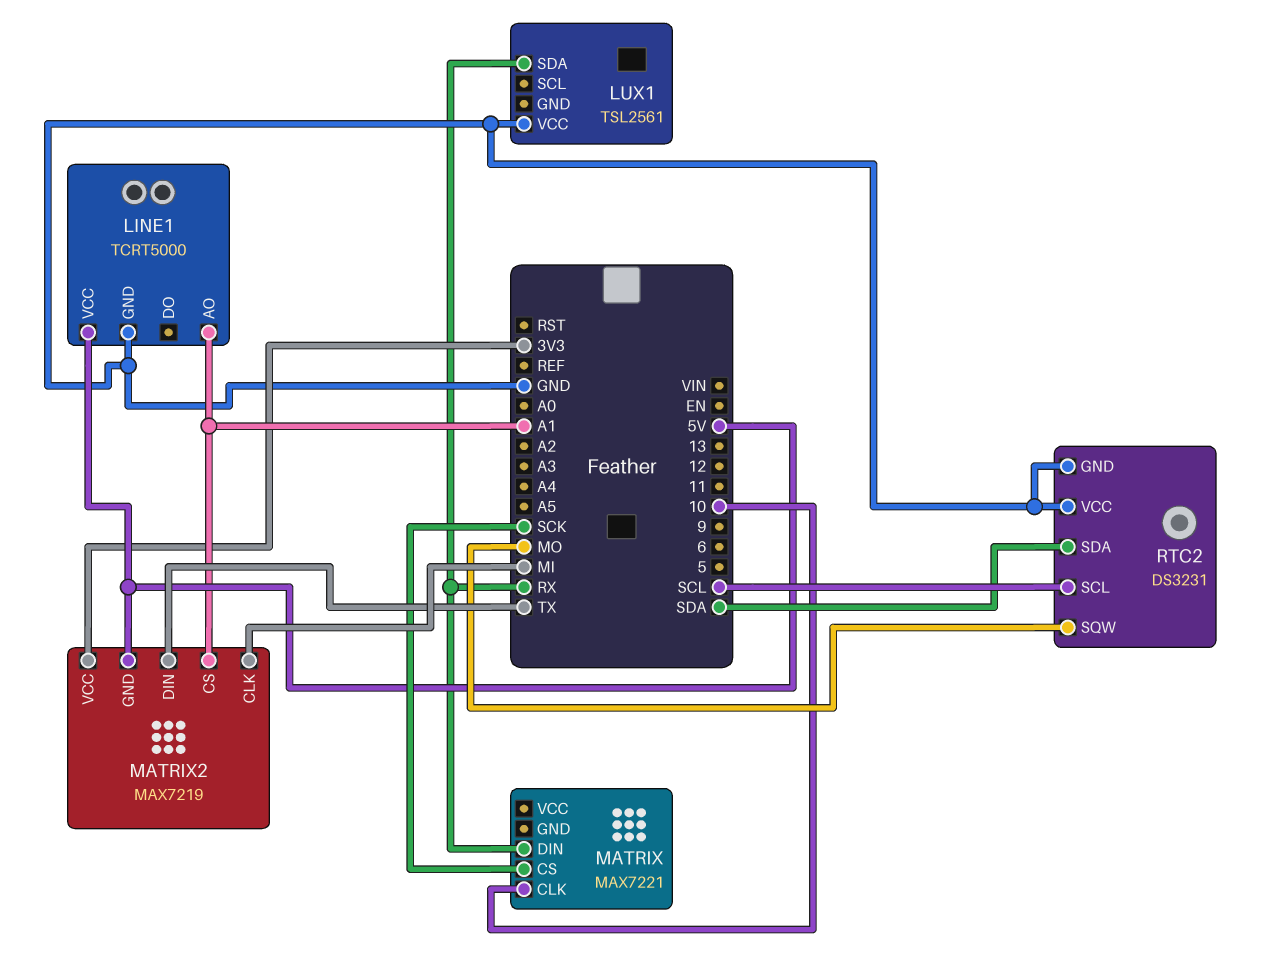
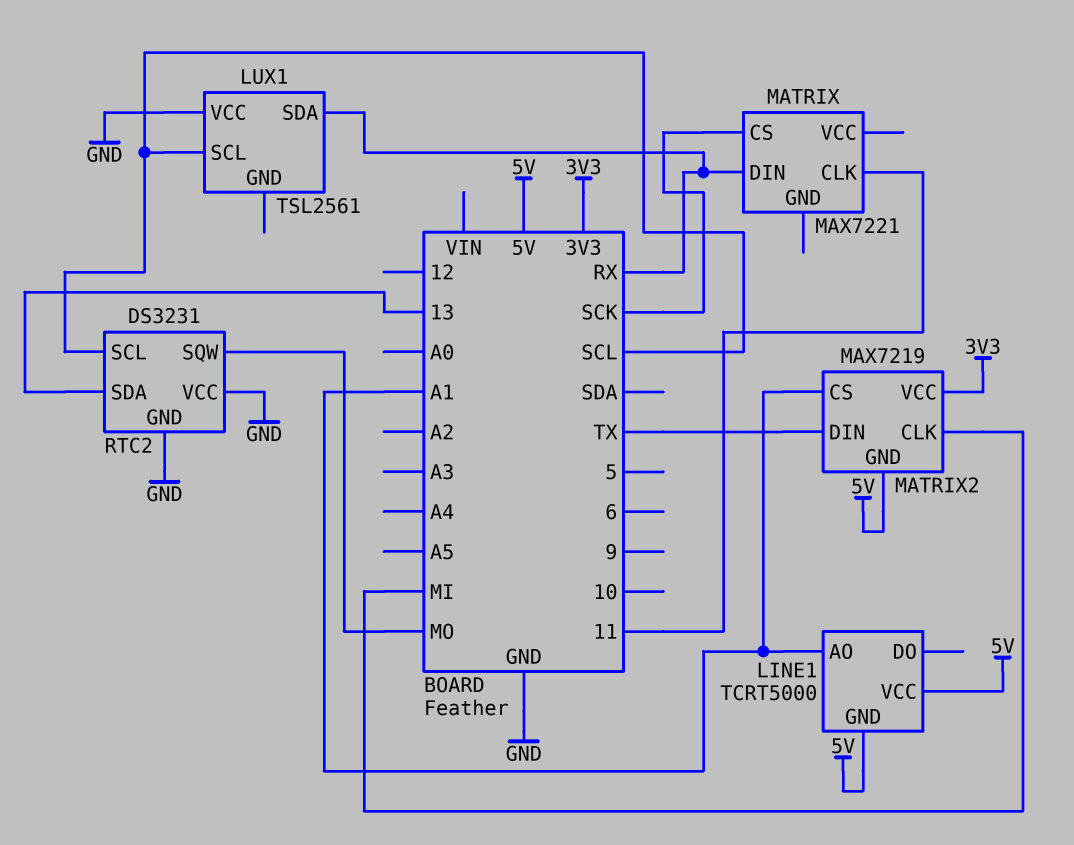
LINE1 pin GND: GND -> 5V
LUX1 pin SCL: none -> SCL
MATRIX pin CLK: 10 -> 11
RTC2 pin SDA: SDA -> 13

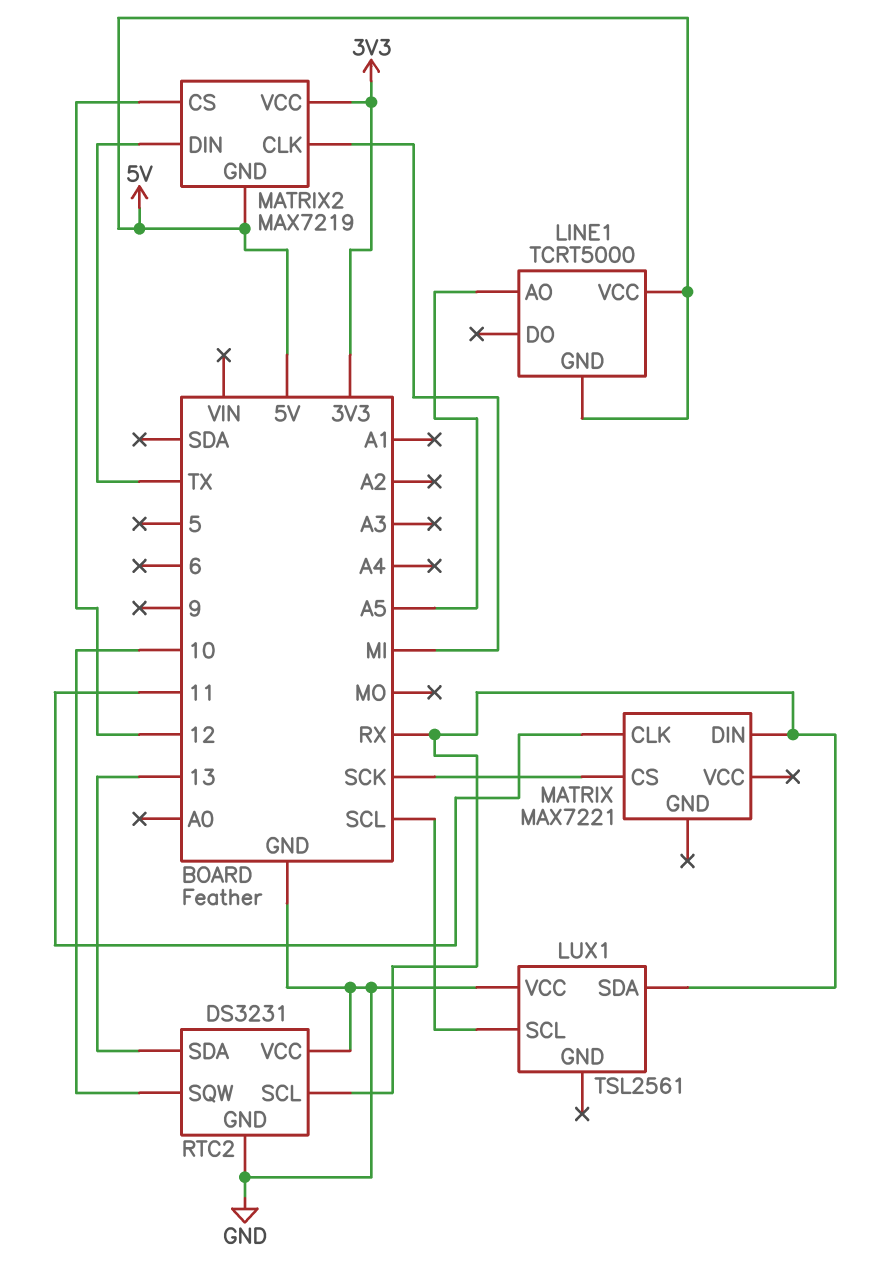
LINE1 pin AO: A1 -> A5
MATRIX2 pin CS: A1 -> 12
RTC2 pin SCL: SCL -> RX
RTC2 pin SQW: MO -> 10

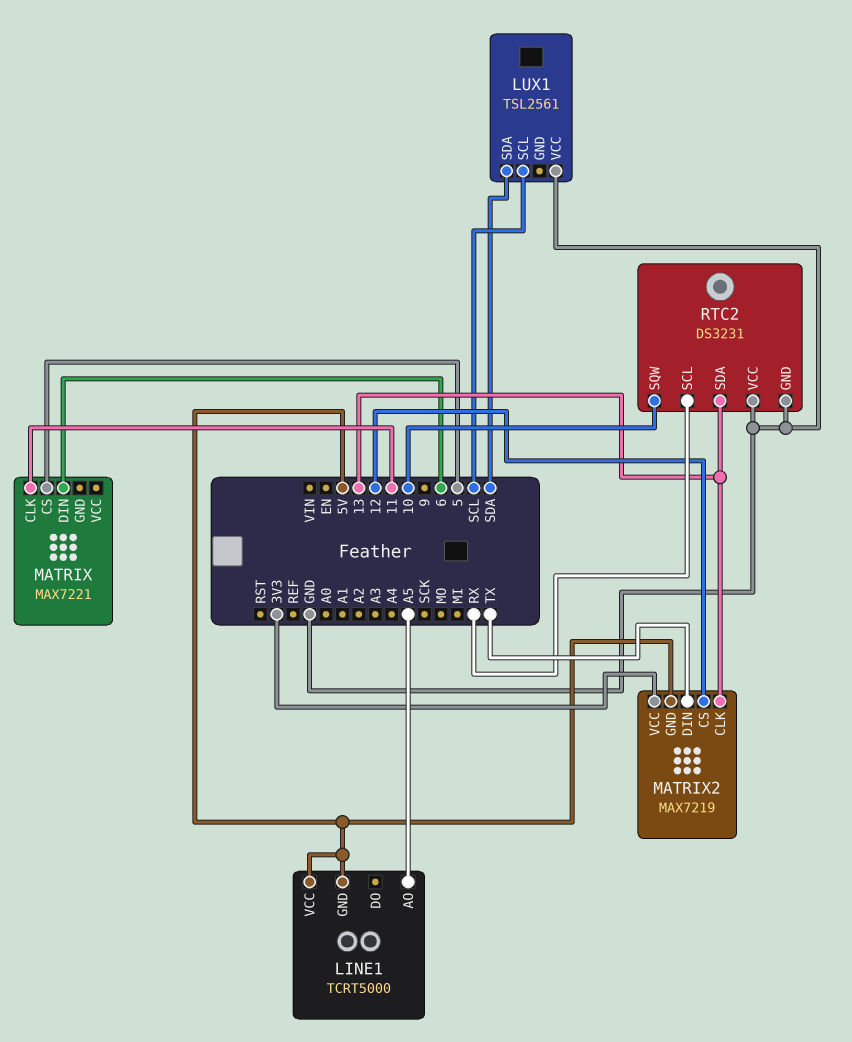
LUX1 pin SDA: RX -> SDA
MATRIX pin CS: SCK -> 5
MATRIX pin DIN: RX -> 6
MATRIX2 pin CLK: MI -> 13

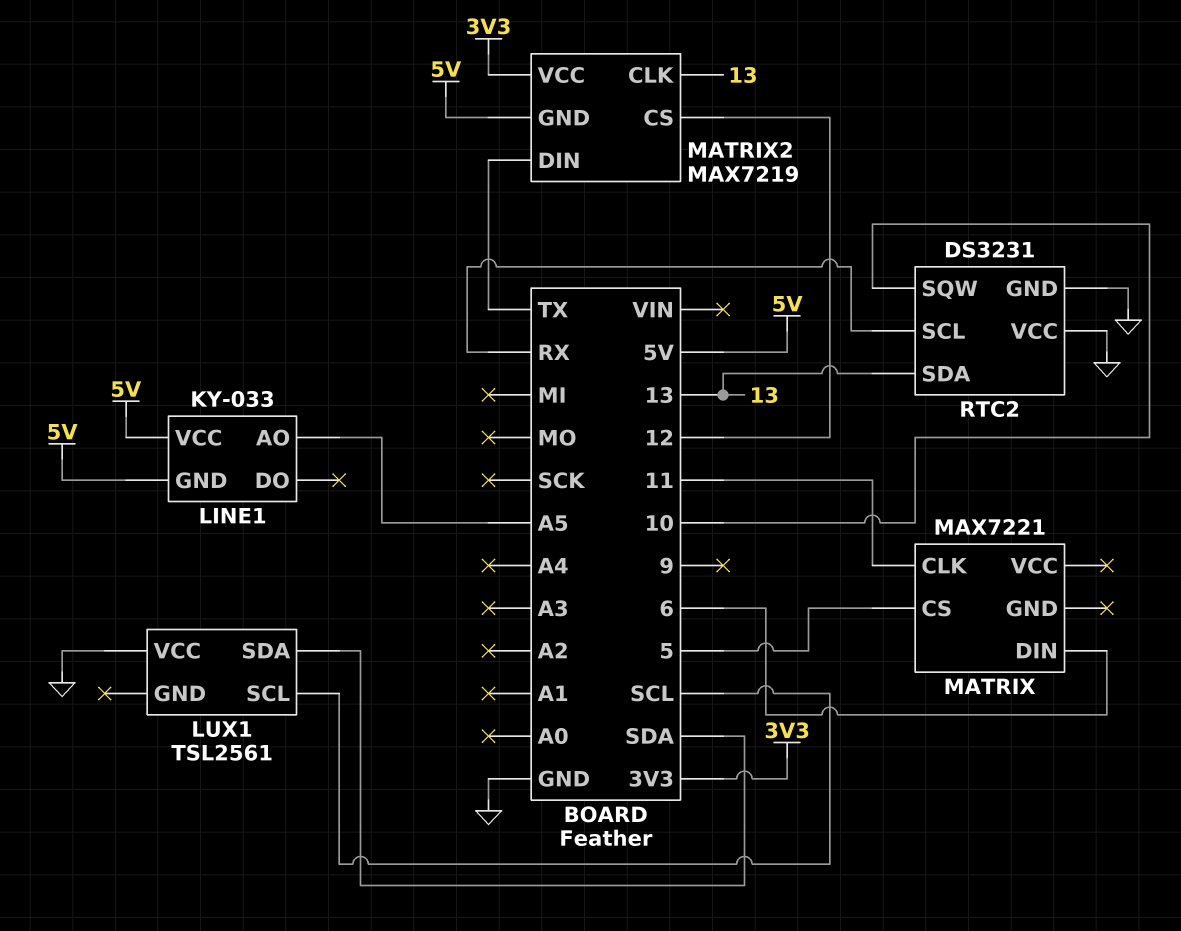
LINE1: TCRT5000 -> KY-033

